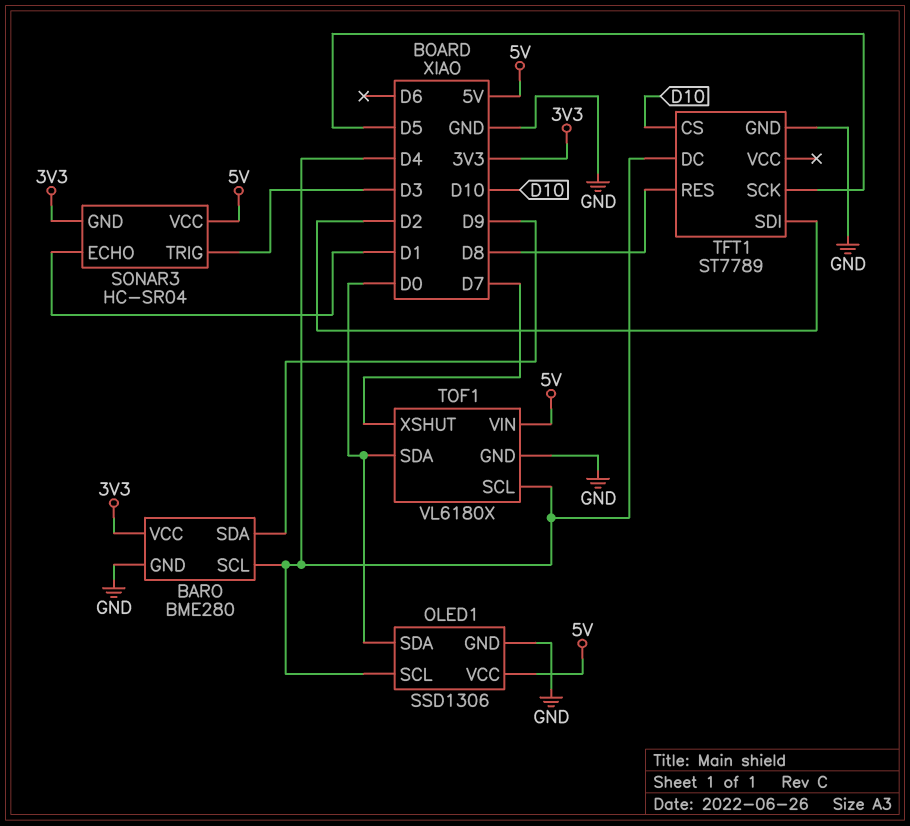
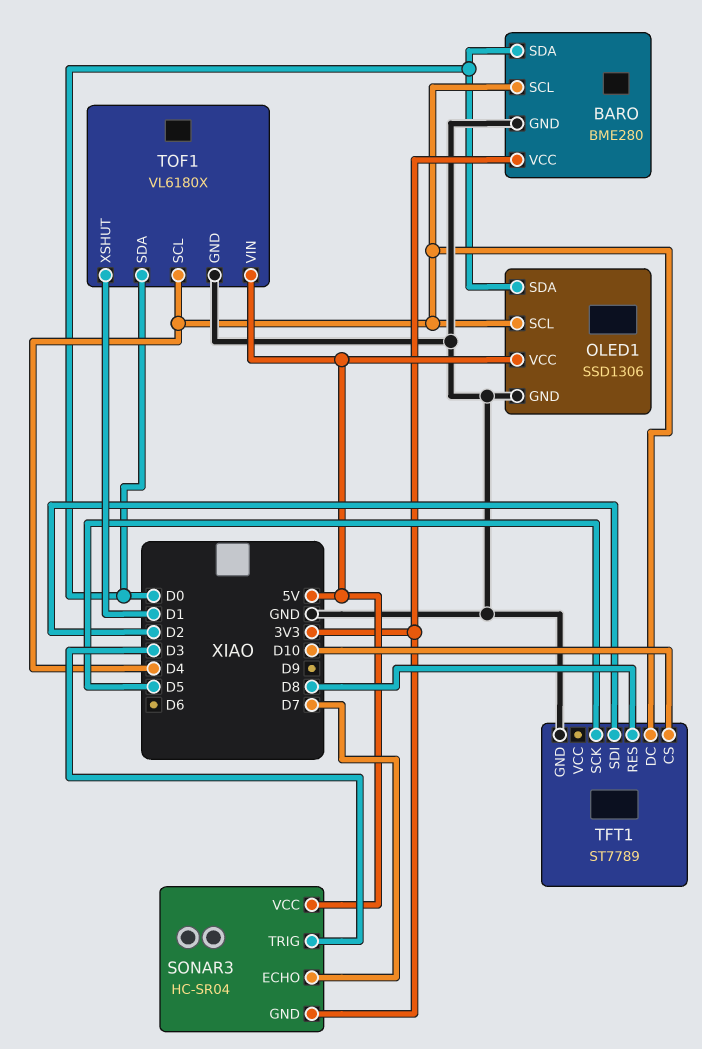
BARO pin SDA: D9 -> D0
SONAR3 pin ECHO: D1 -> D7
TOF1 pin XSHUT: D7 -> D1

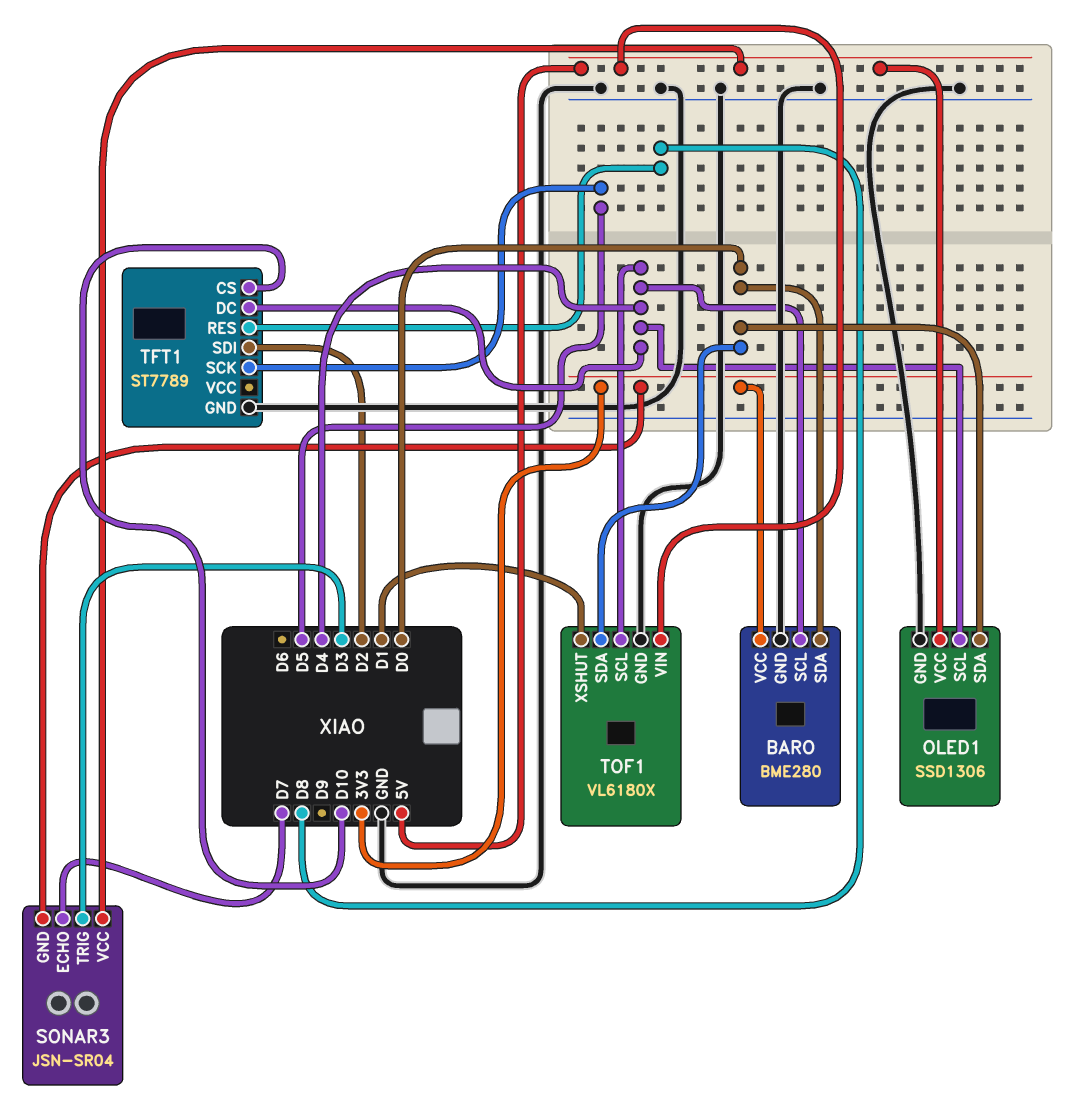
SONAR3: HC-SR04 -> JSN-SR04

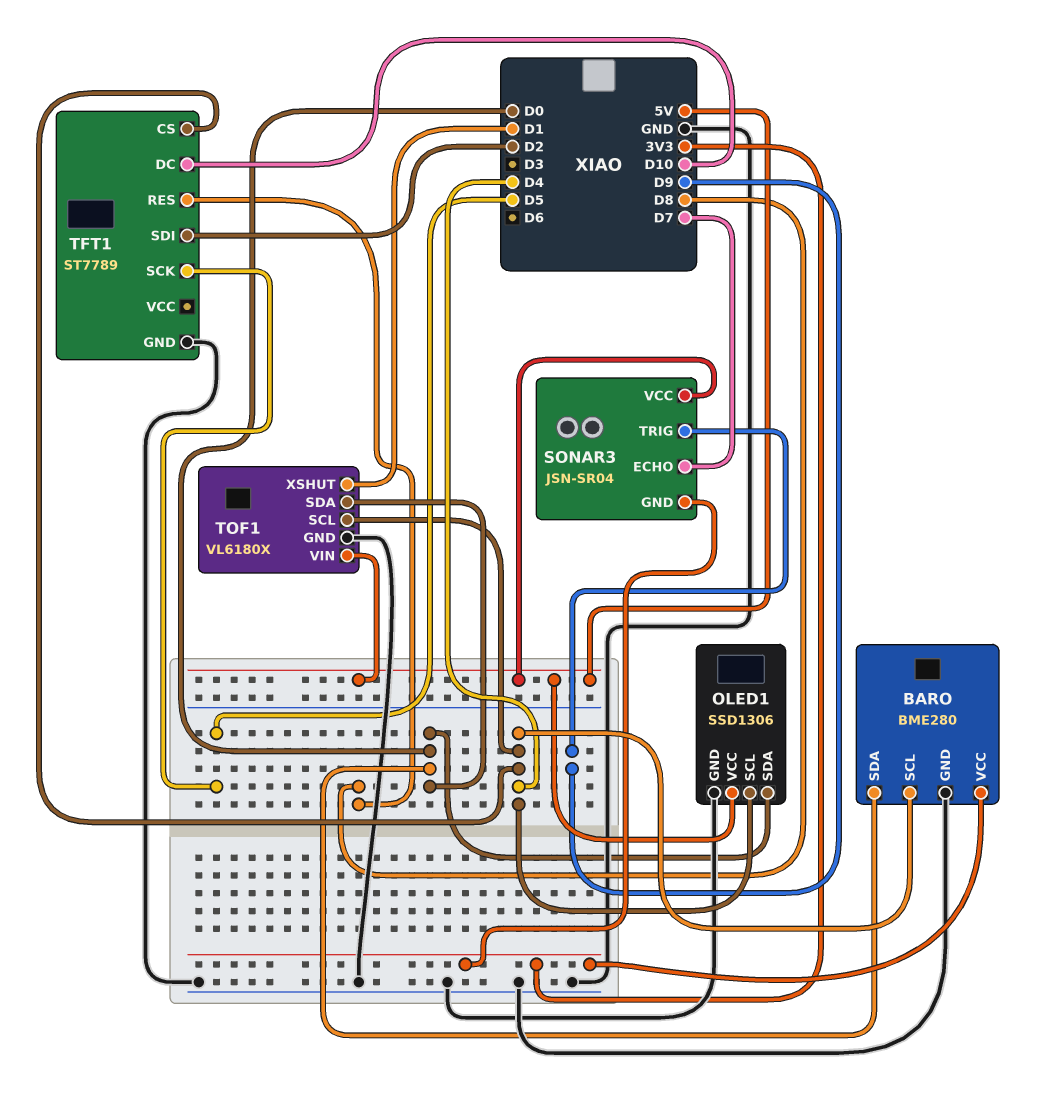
SONAR3 pin TRIG: D3 -> D9
TFT1 pin CS: D10 -> D4
TFT1 pin DC: D4 -> D10

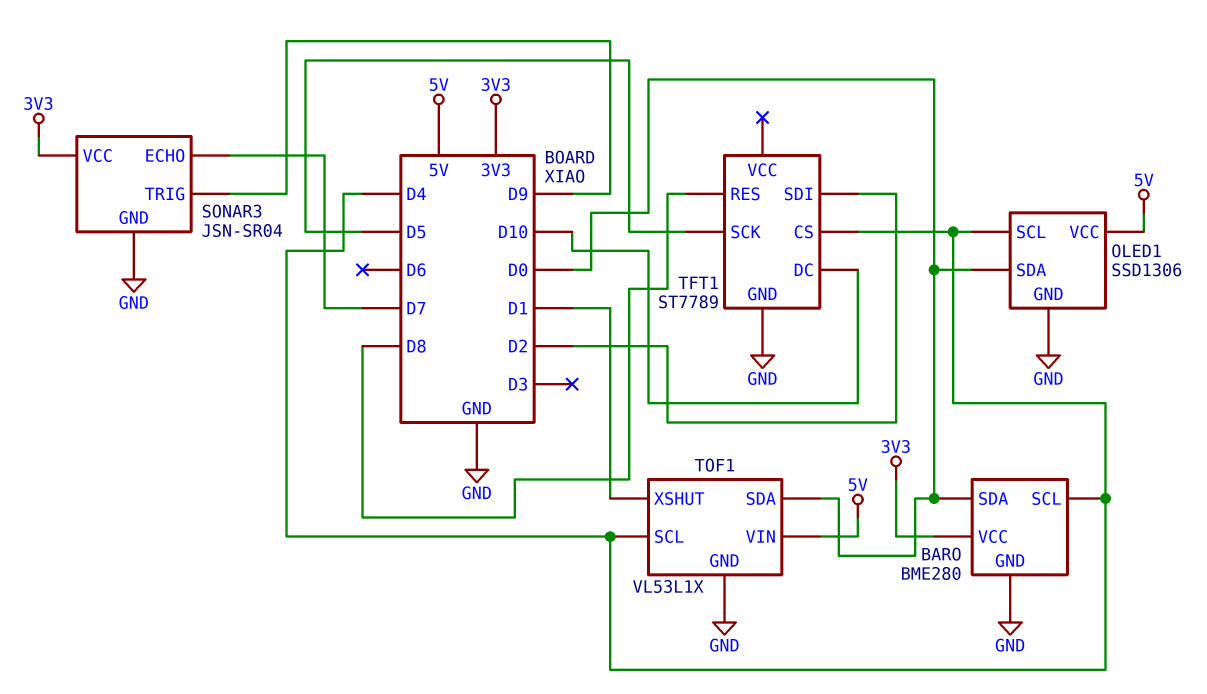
SONAR3 pin GND: 3V3 -> GND
SONAR3 pin VCC: 5V -> 3V3
TOF1: VL6180X -> VL53L1X

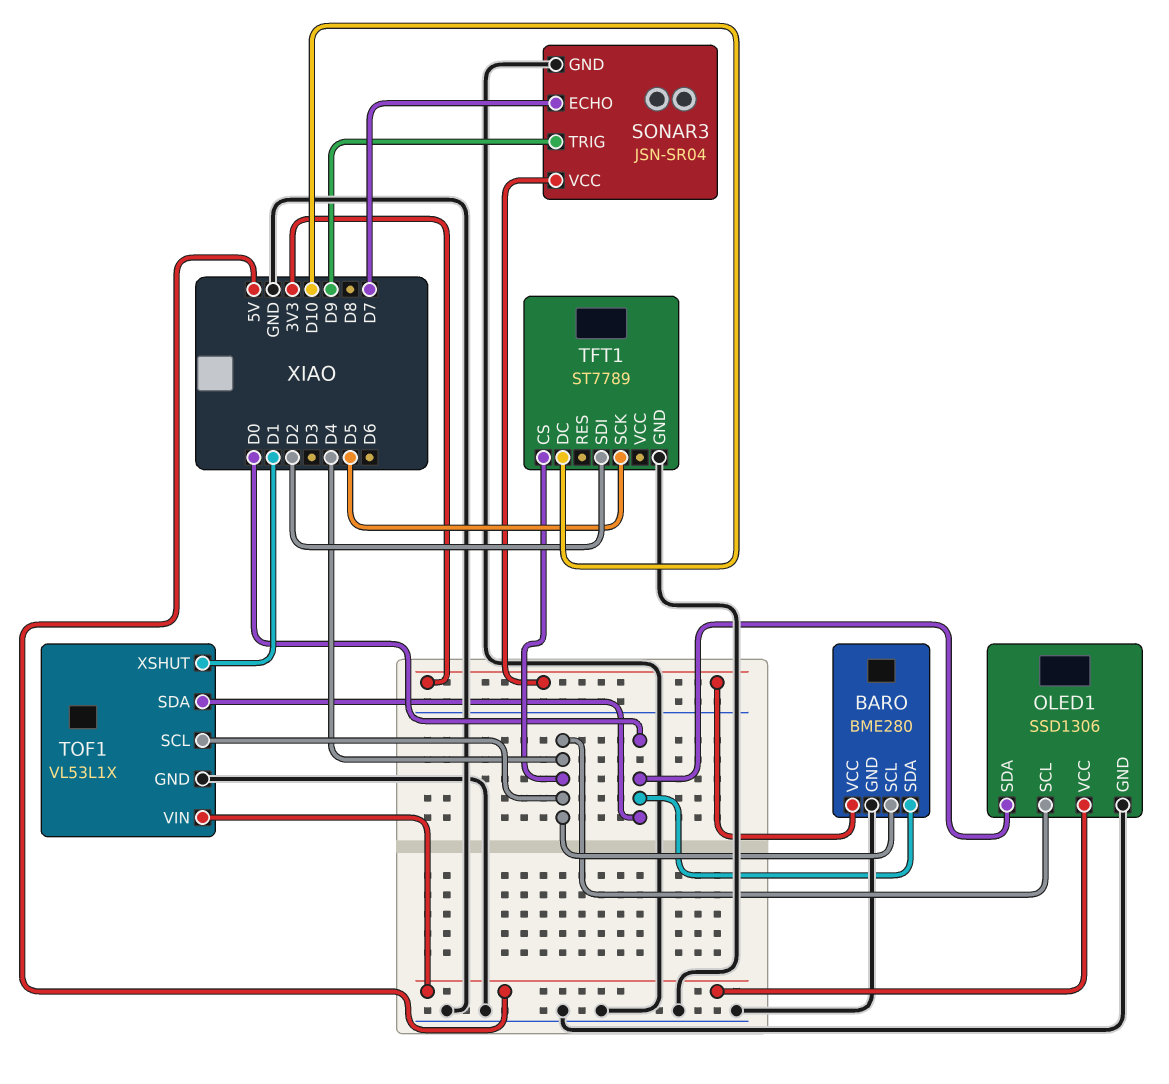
TFT1 pin RES: D8 -> none

